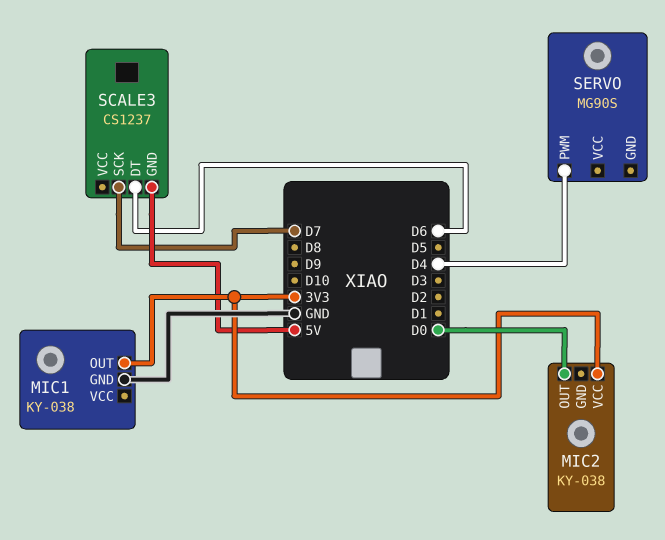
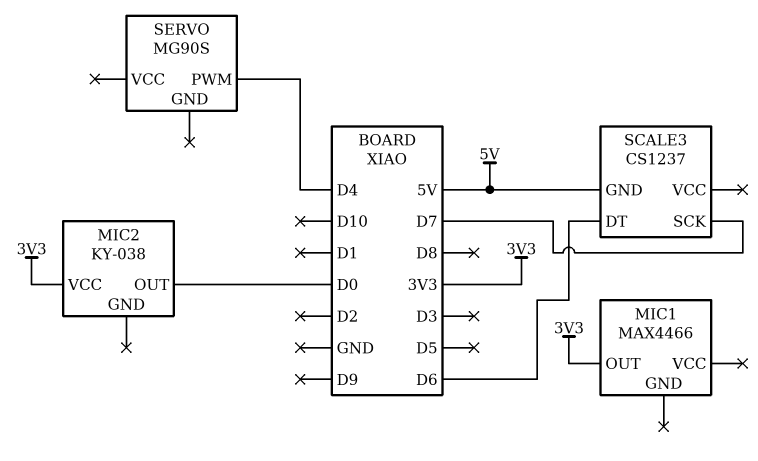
MIC1: KY-038 -> MAX4466
MIC1 pin GND: GND -> none

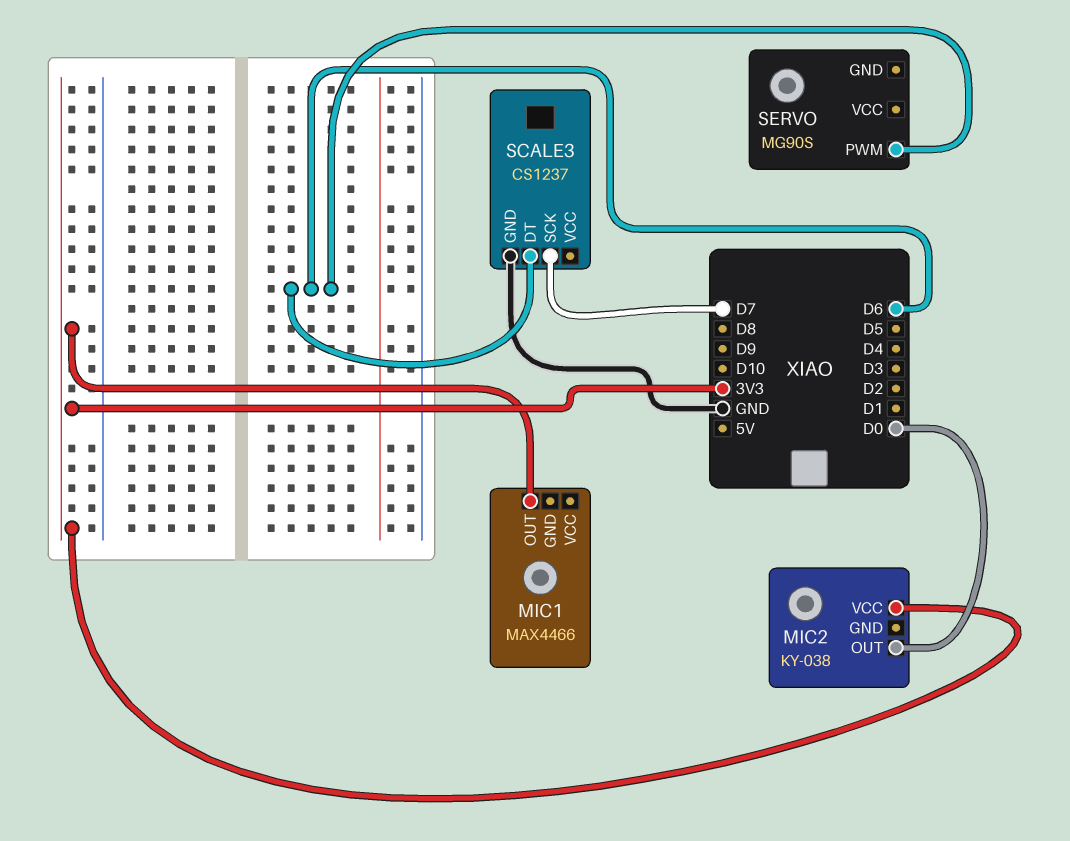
SCALE3 pin GND: 5V -> GND
SERVO pin PWM: D4 -> D6

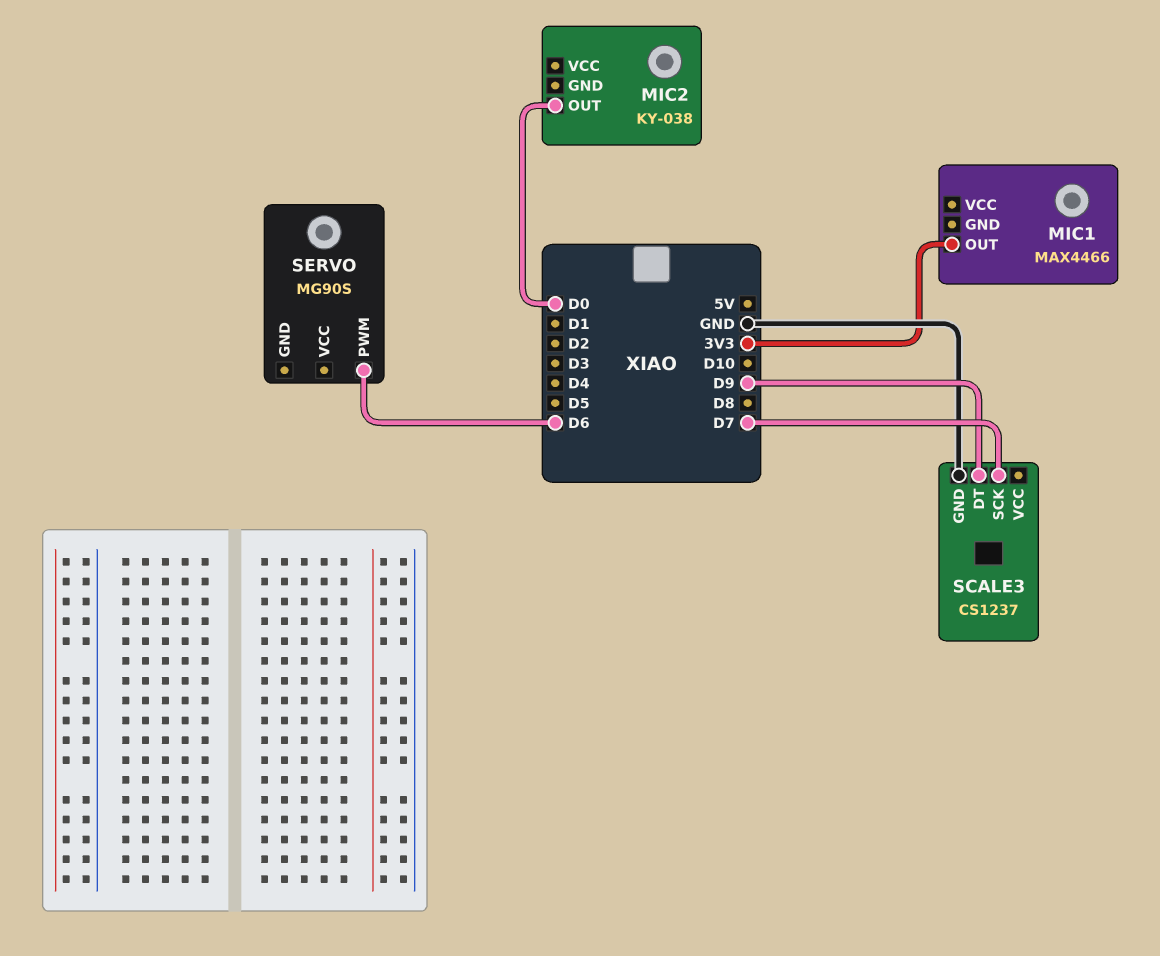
MIC2 pin VCC: 3V3 -> none
SCALE3 pin DT: D6 -> D9

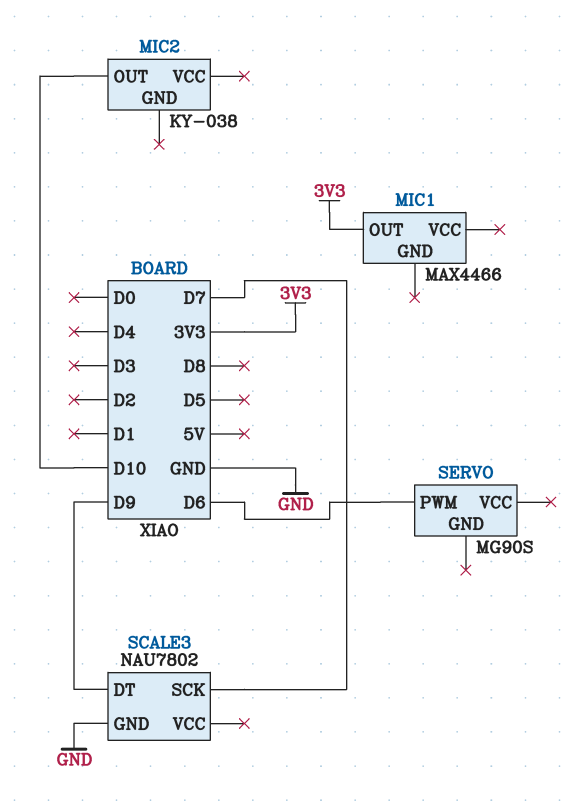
MIC2 pin OUT: D0 -> D10
SCALE3: CS1237 -> NAU7802

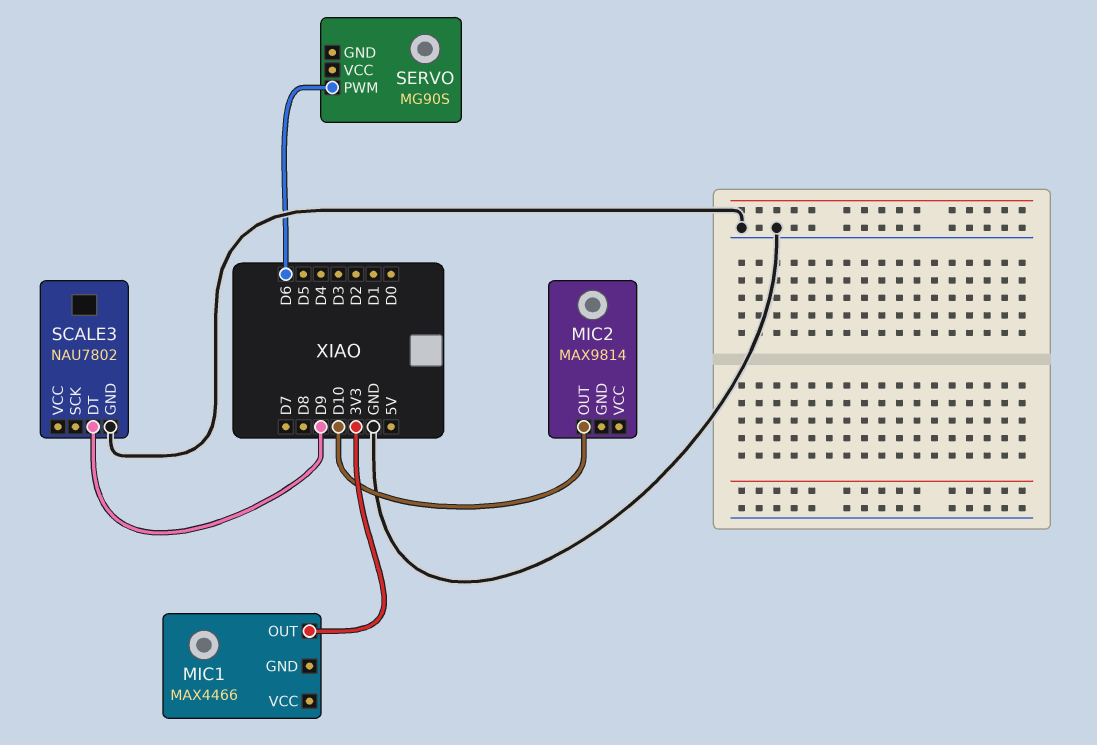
MIC2: KY-038 -> MAX9814
SCALE3 pin SCK: D7 -> none

